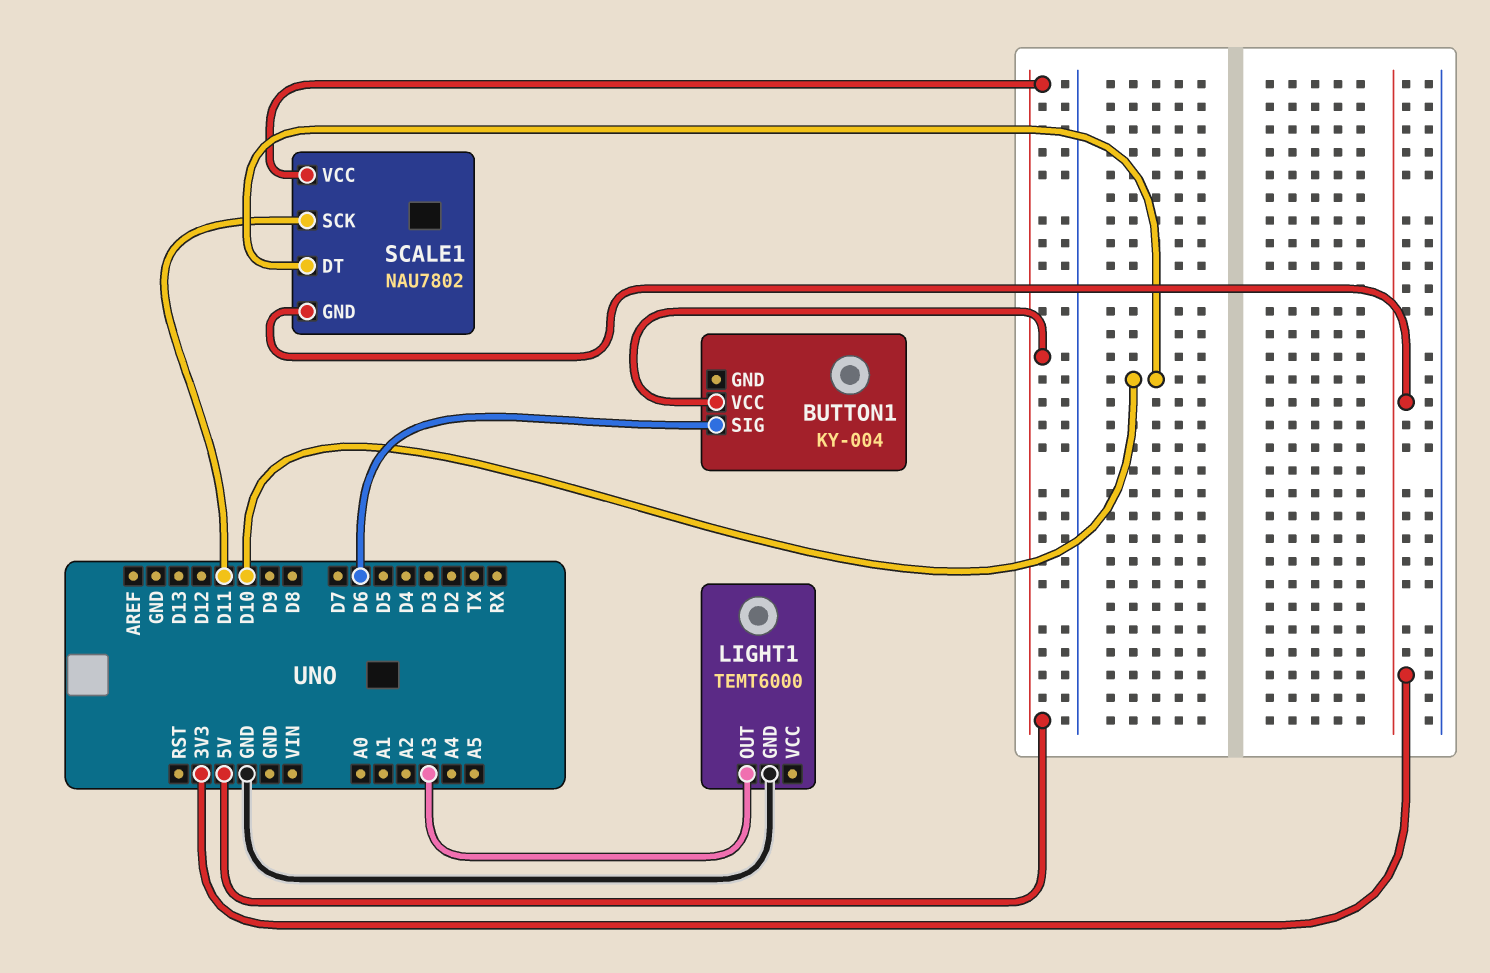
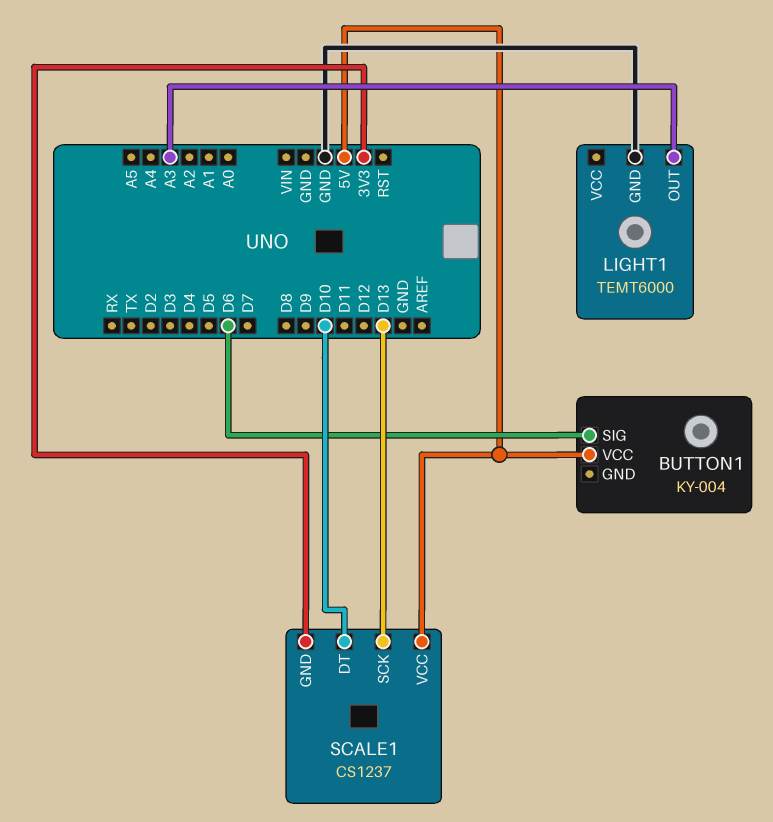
SCALE1: NAU7802 -> CS1237
SCALE1 pin SCK: D11 -> D13

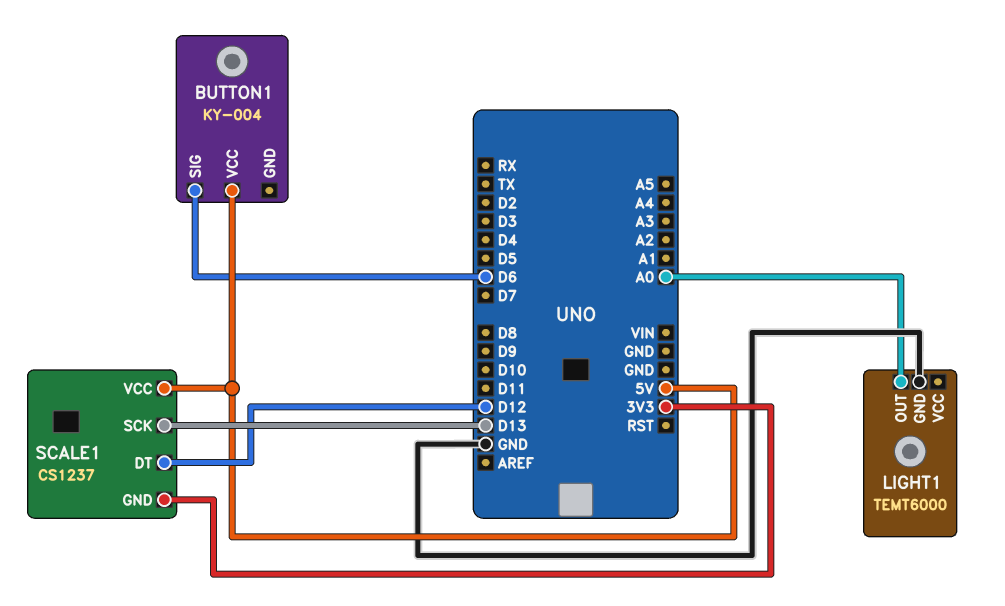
LIGHT1 pin OUT: A3 -> A0
SCALE1 pin DT: D10 -> D12

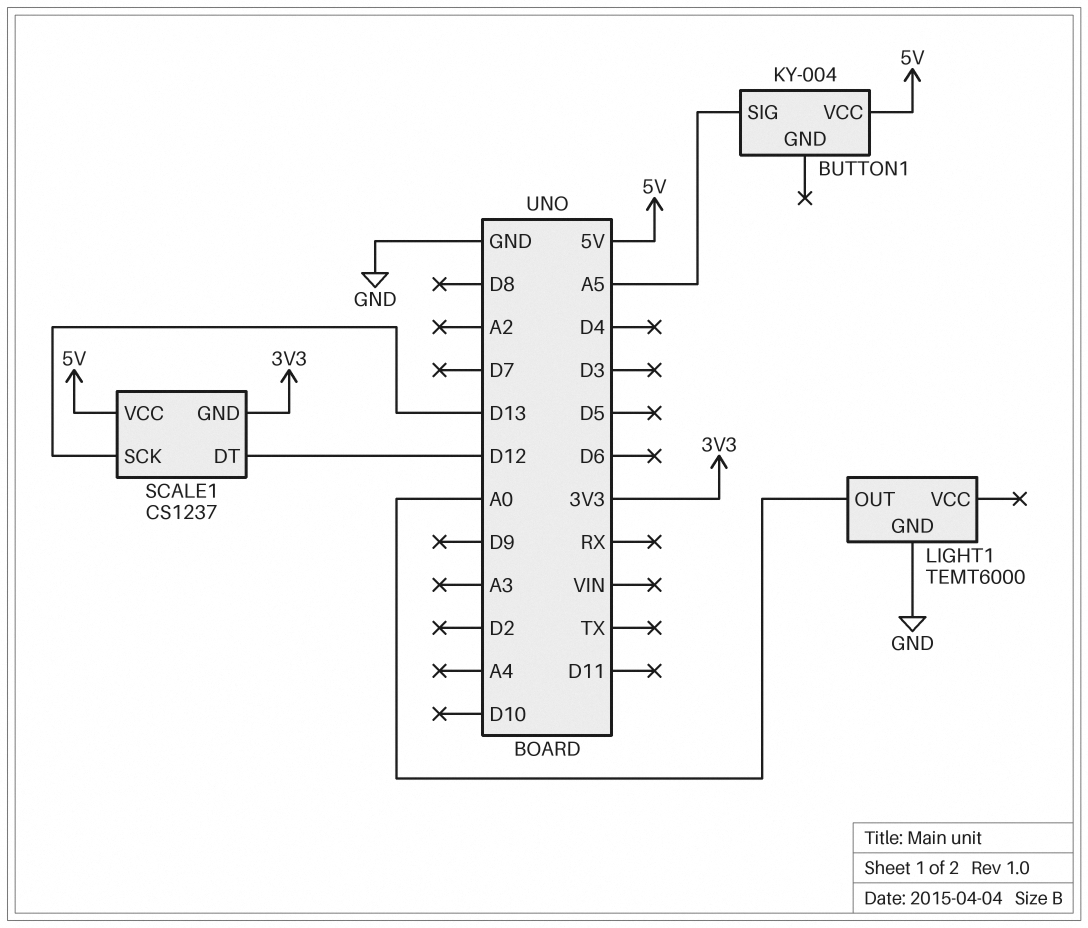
BUTTON1 pin SIG: D6 -> A5

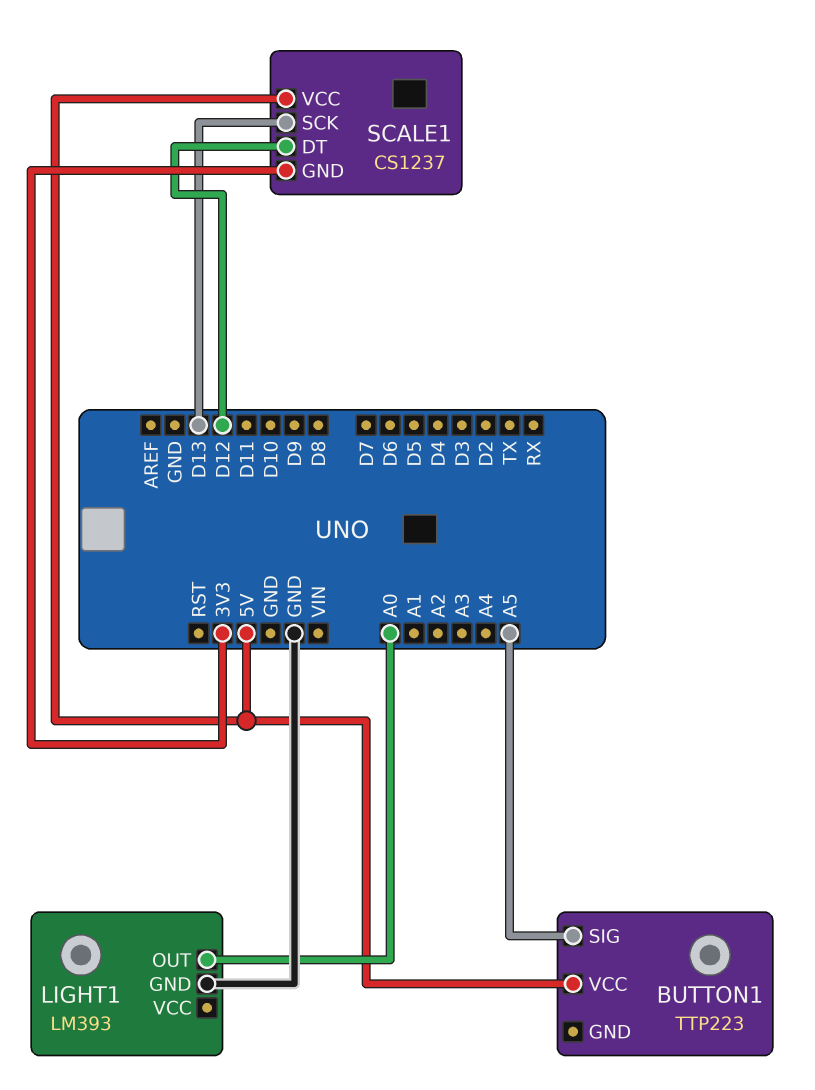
BUTTON1: KY-004 -> TTP223
LIGHT1: TEMT6000 -> LM393

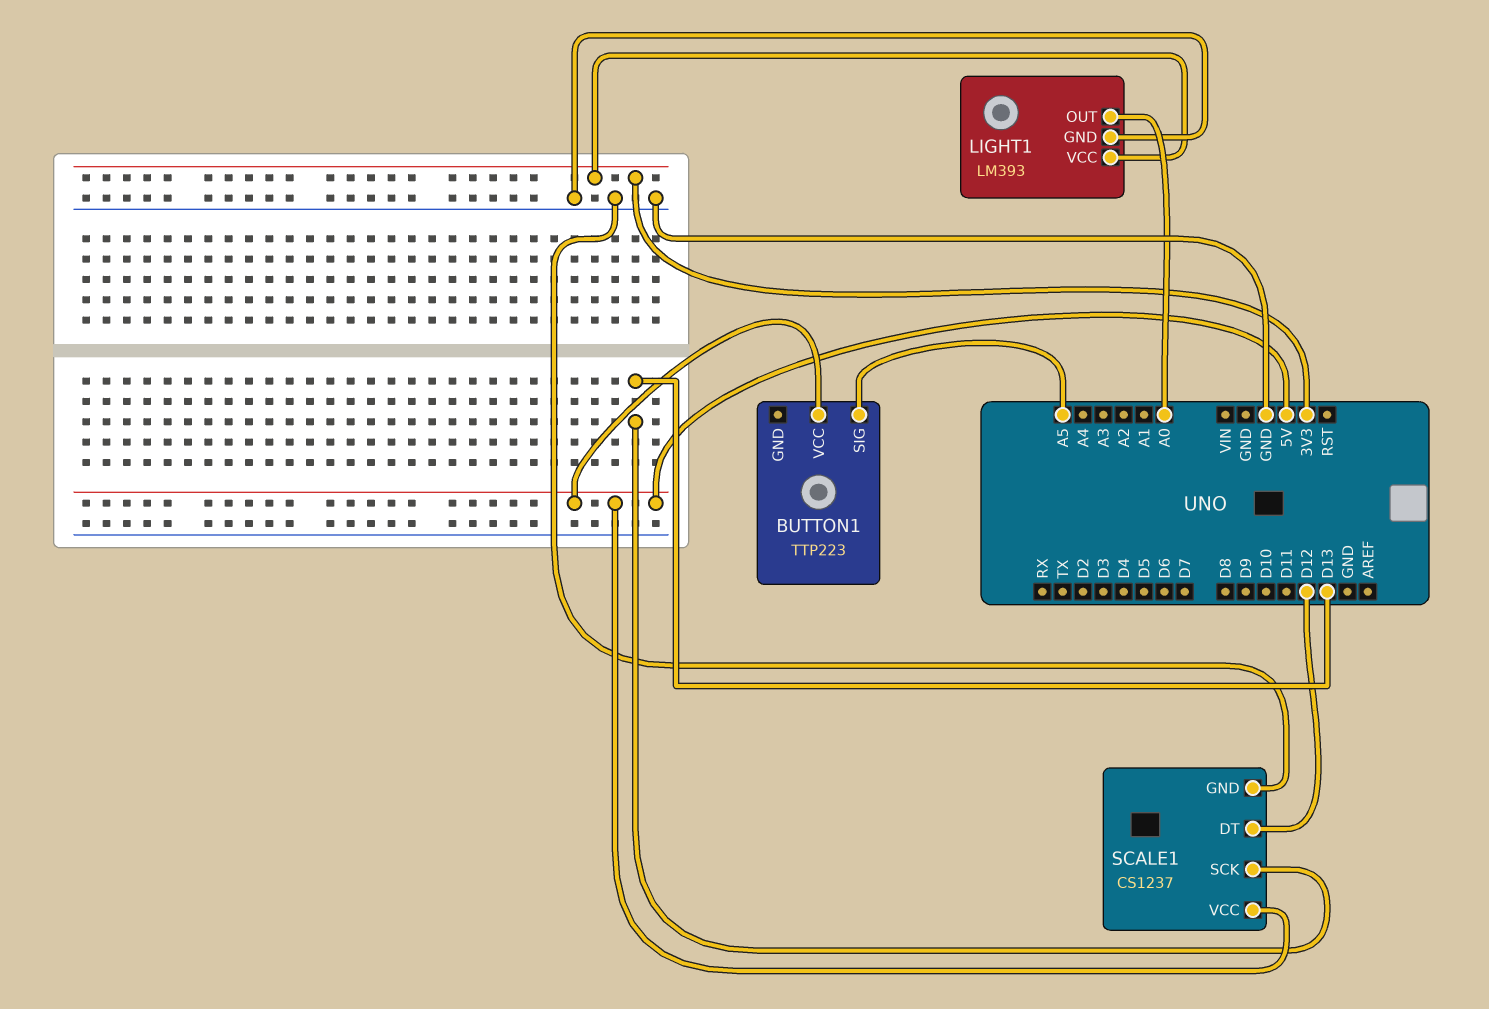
LIGHT1 pin VCC: none -> 3V3
SCALE1 pin GND: 3V3 -> GND

